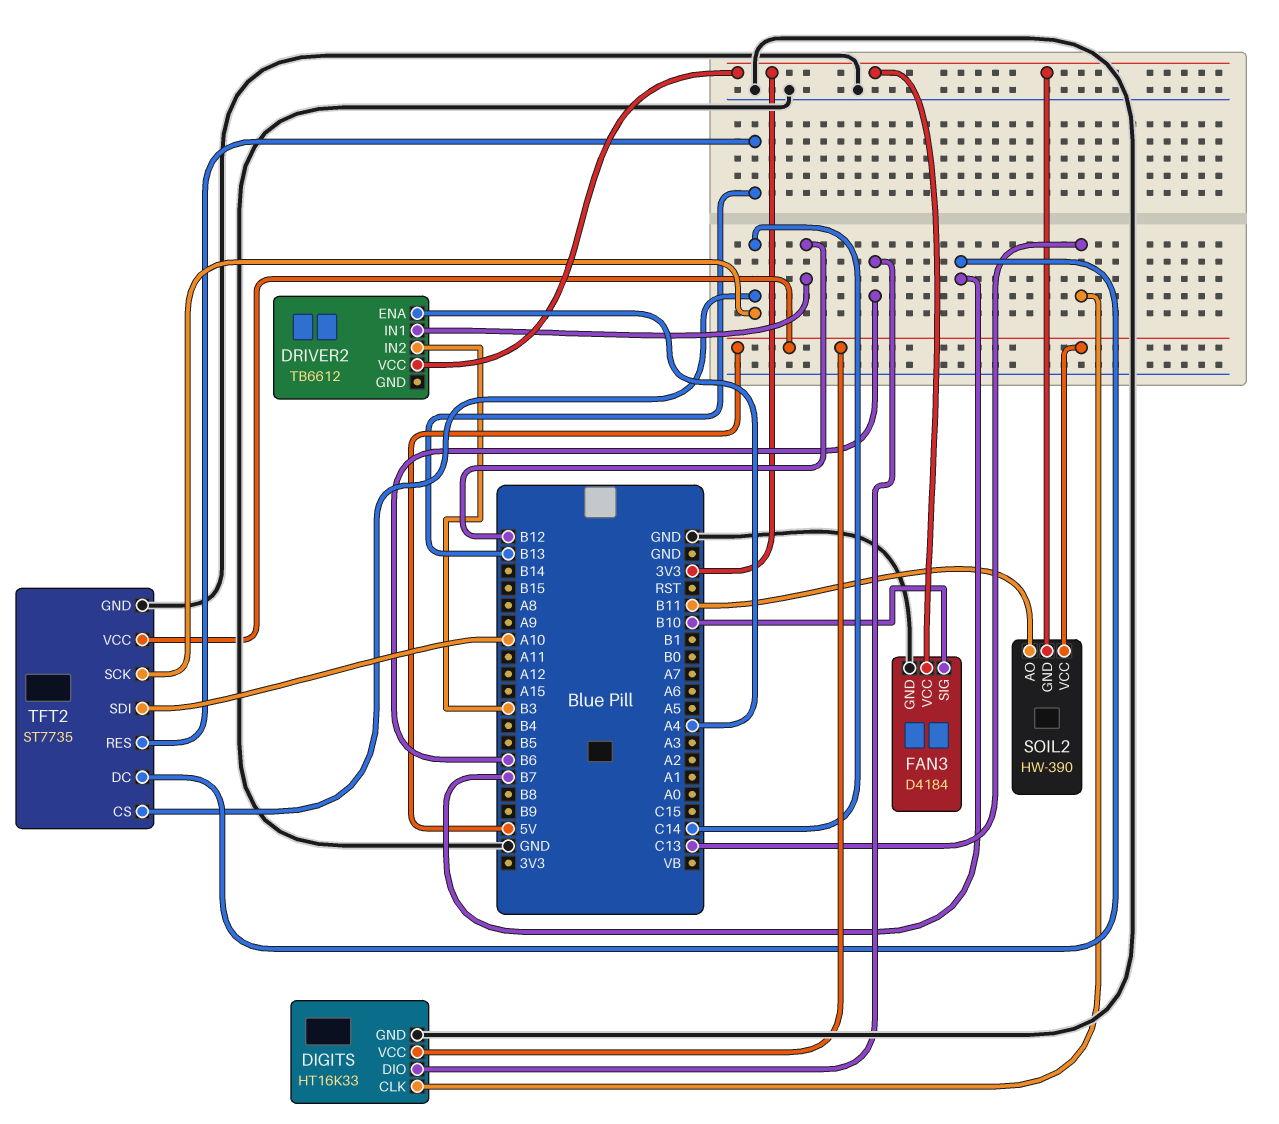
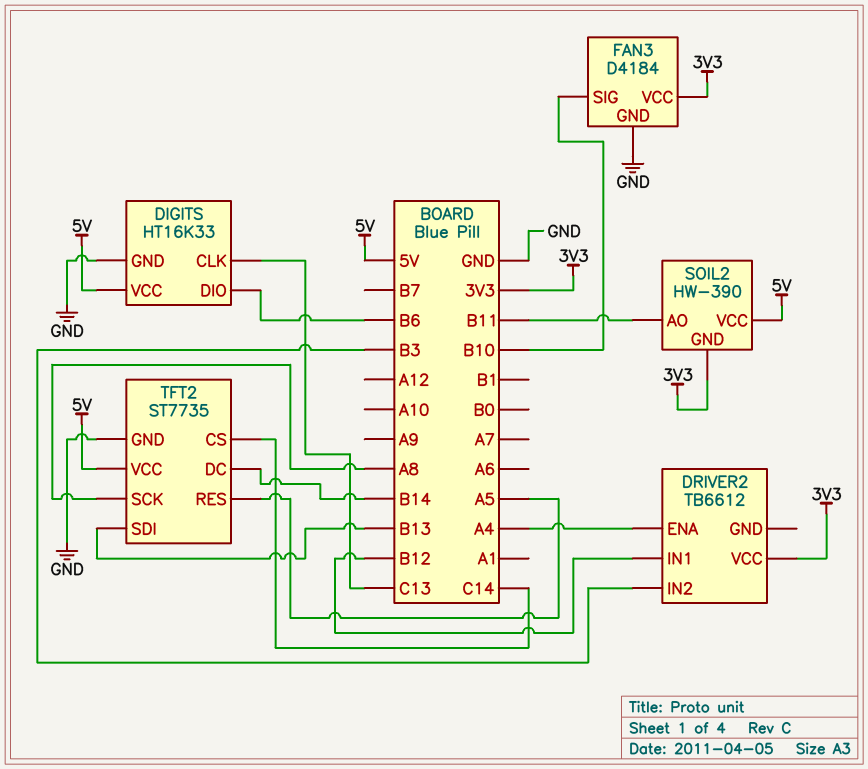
TFT2 pin DC: B7 -> B14
TFT2 pin RES: B13 -> A5
TFT2 pin SCK: C14 -> A8
TFT2 pin SDI: A10 -> B13

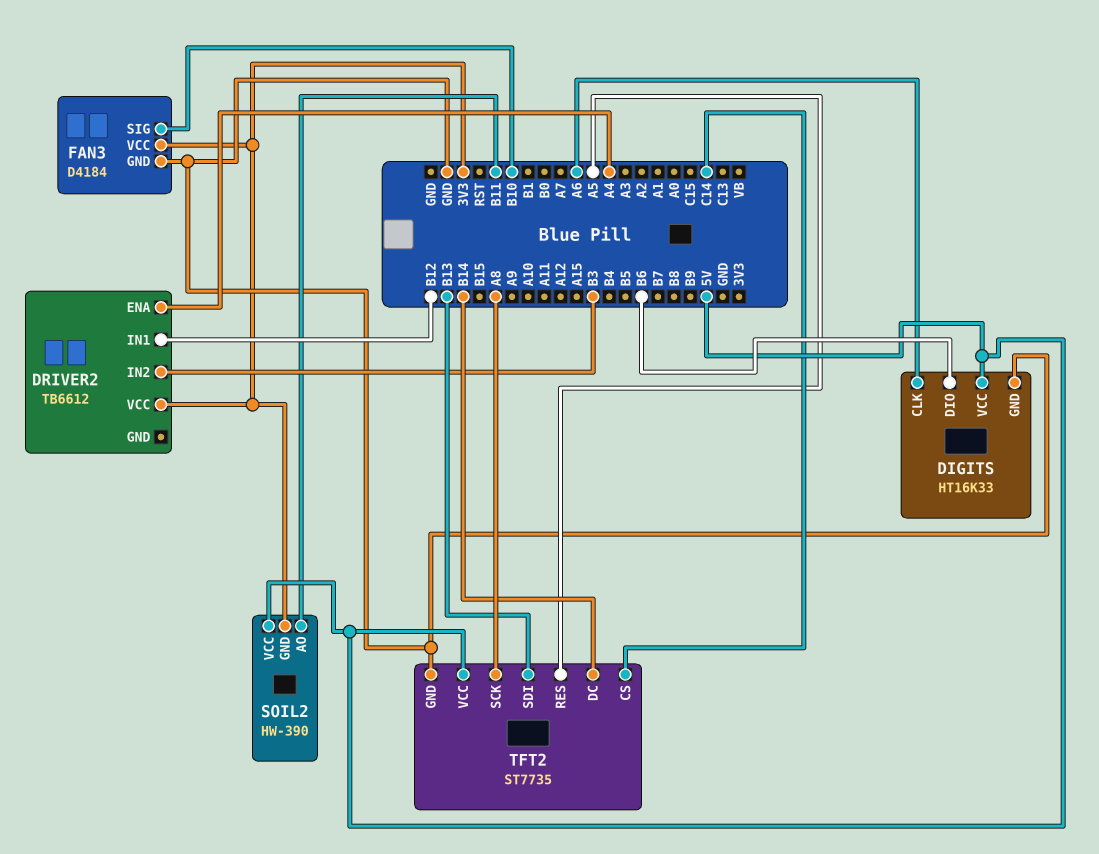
DIGITS pin CLK: C13 -> A6

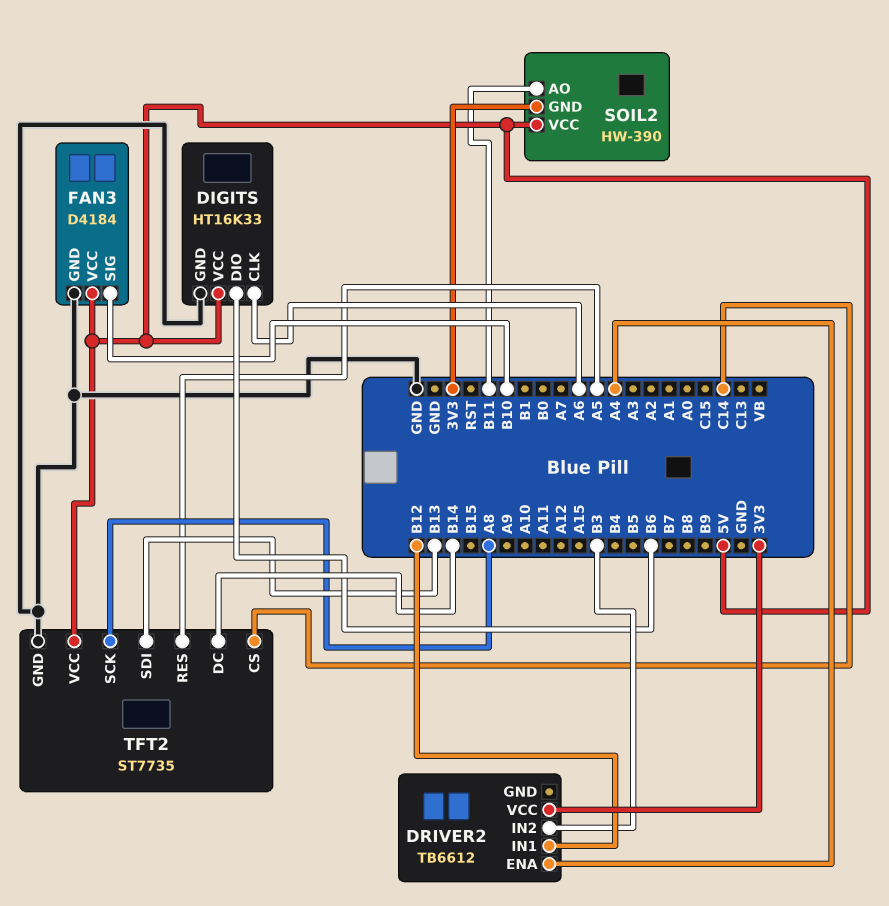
FAN3 pin VCC: 3V3 -> 5V

